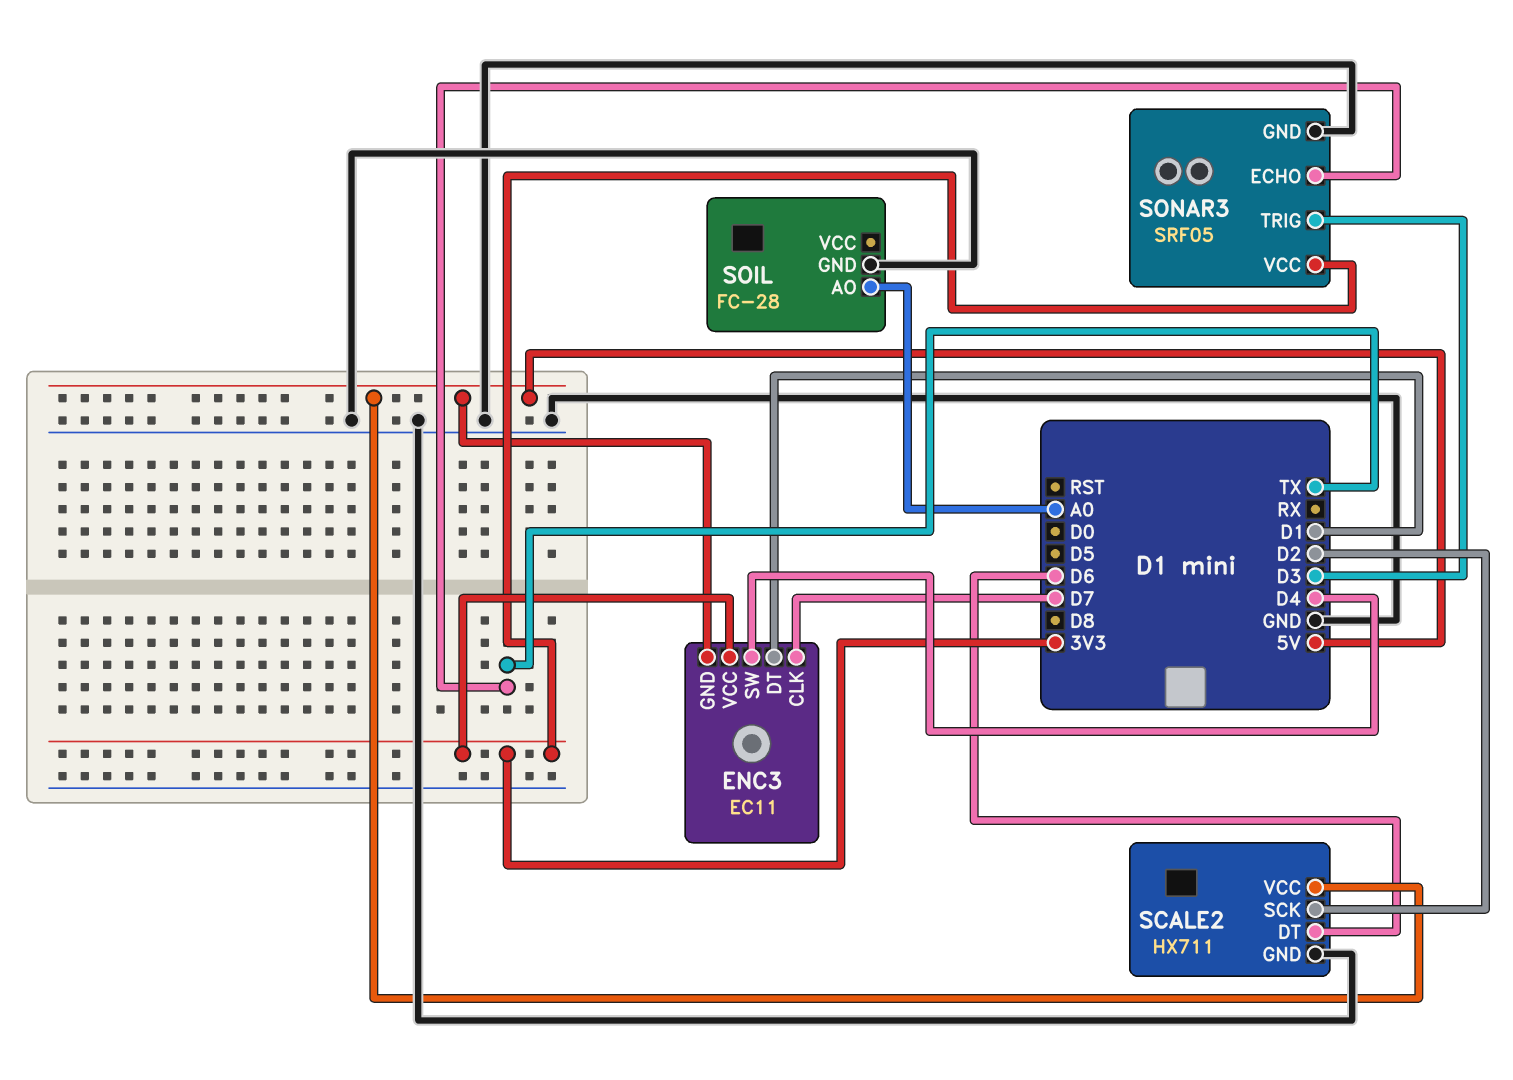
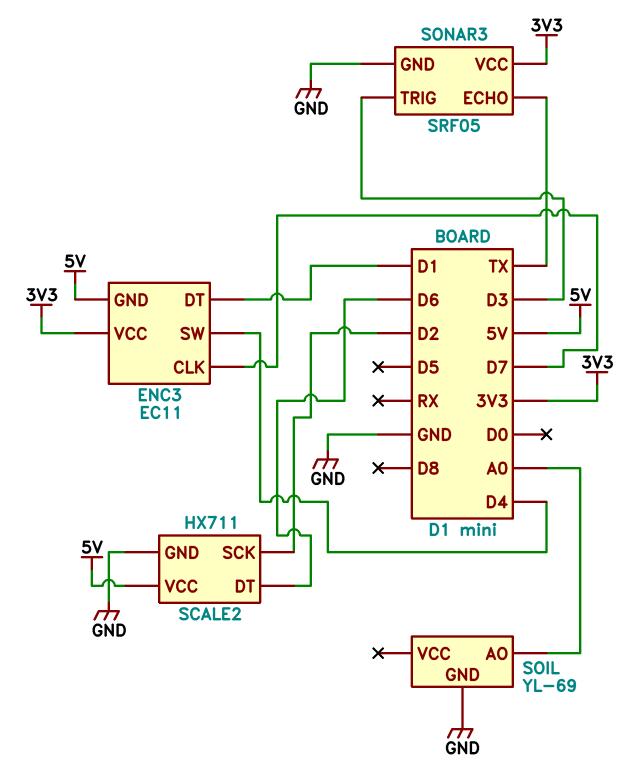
SOIL: FC-28 -> YL-69

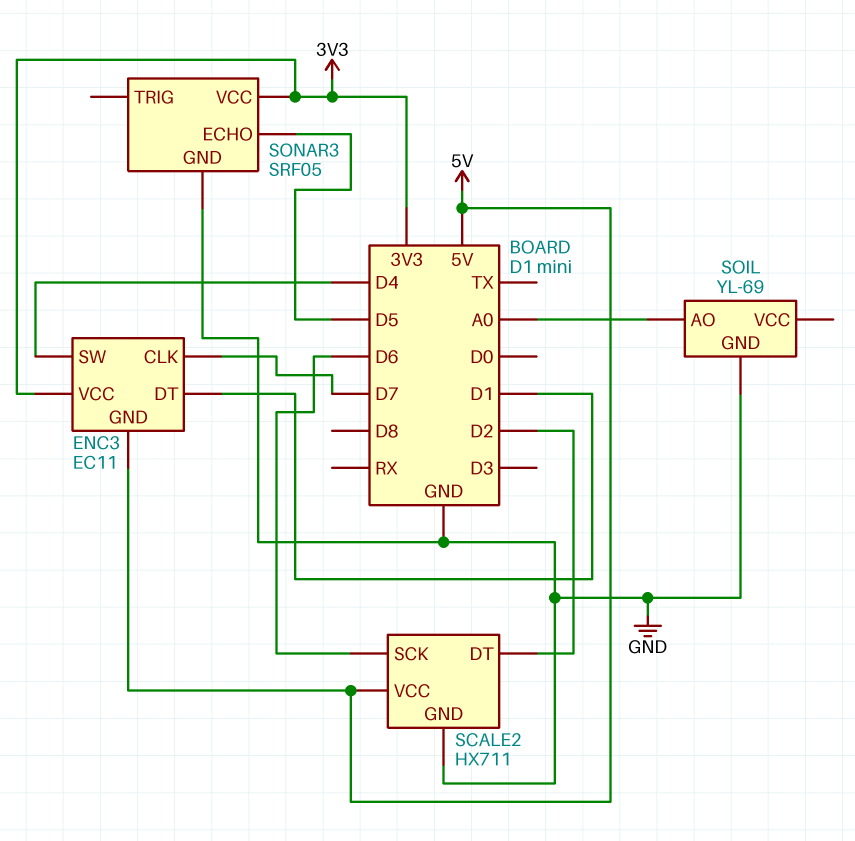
SCALE2 pin DT: D6 -> D2
SCALE2 pin SCK: D2 -> D6
SONAR3 pin ECHO: TX -> D5
SONAR3 pin TRIG: D3 -> none

